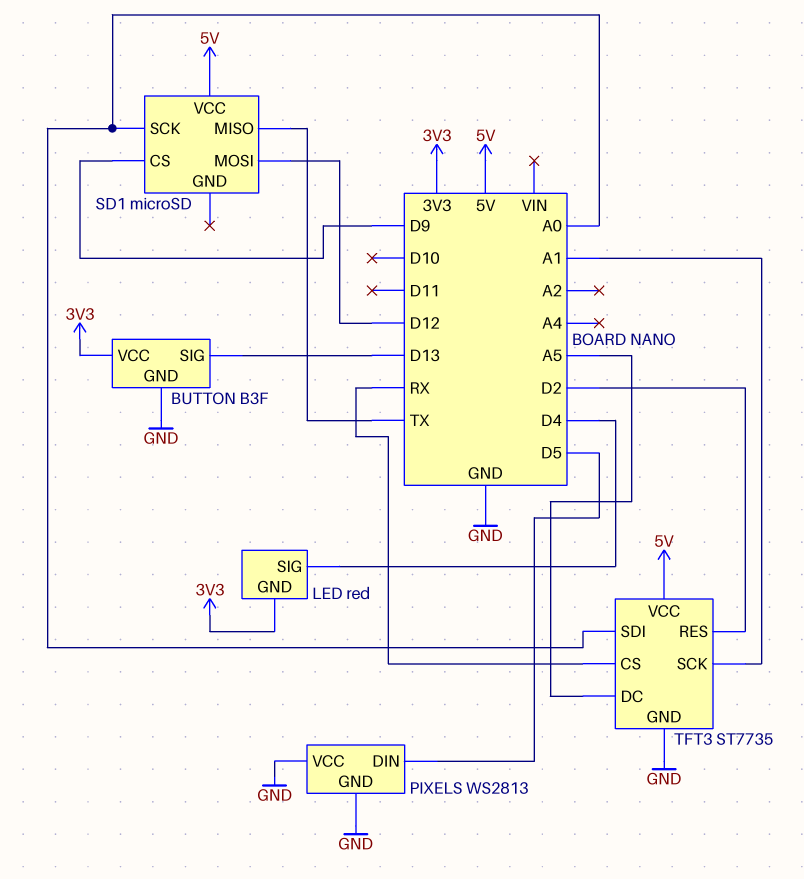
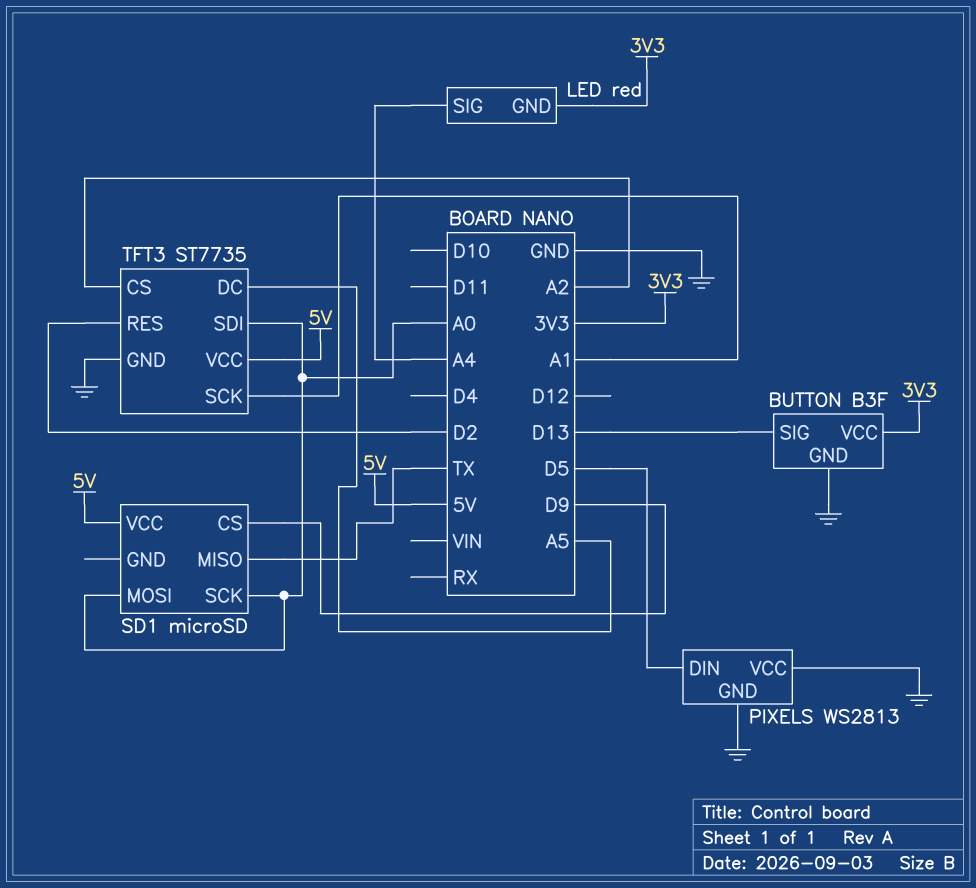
LED pin SIG: D4 -> A4
SD1 pin MOSI: D12 -> A0
TFT3 pin CS: RX -> A2

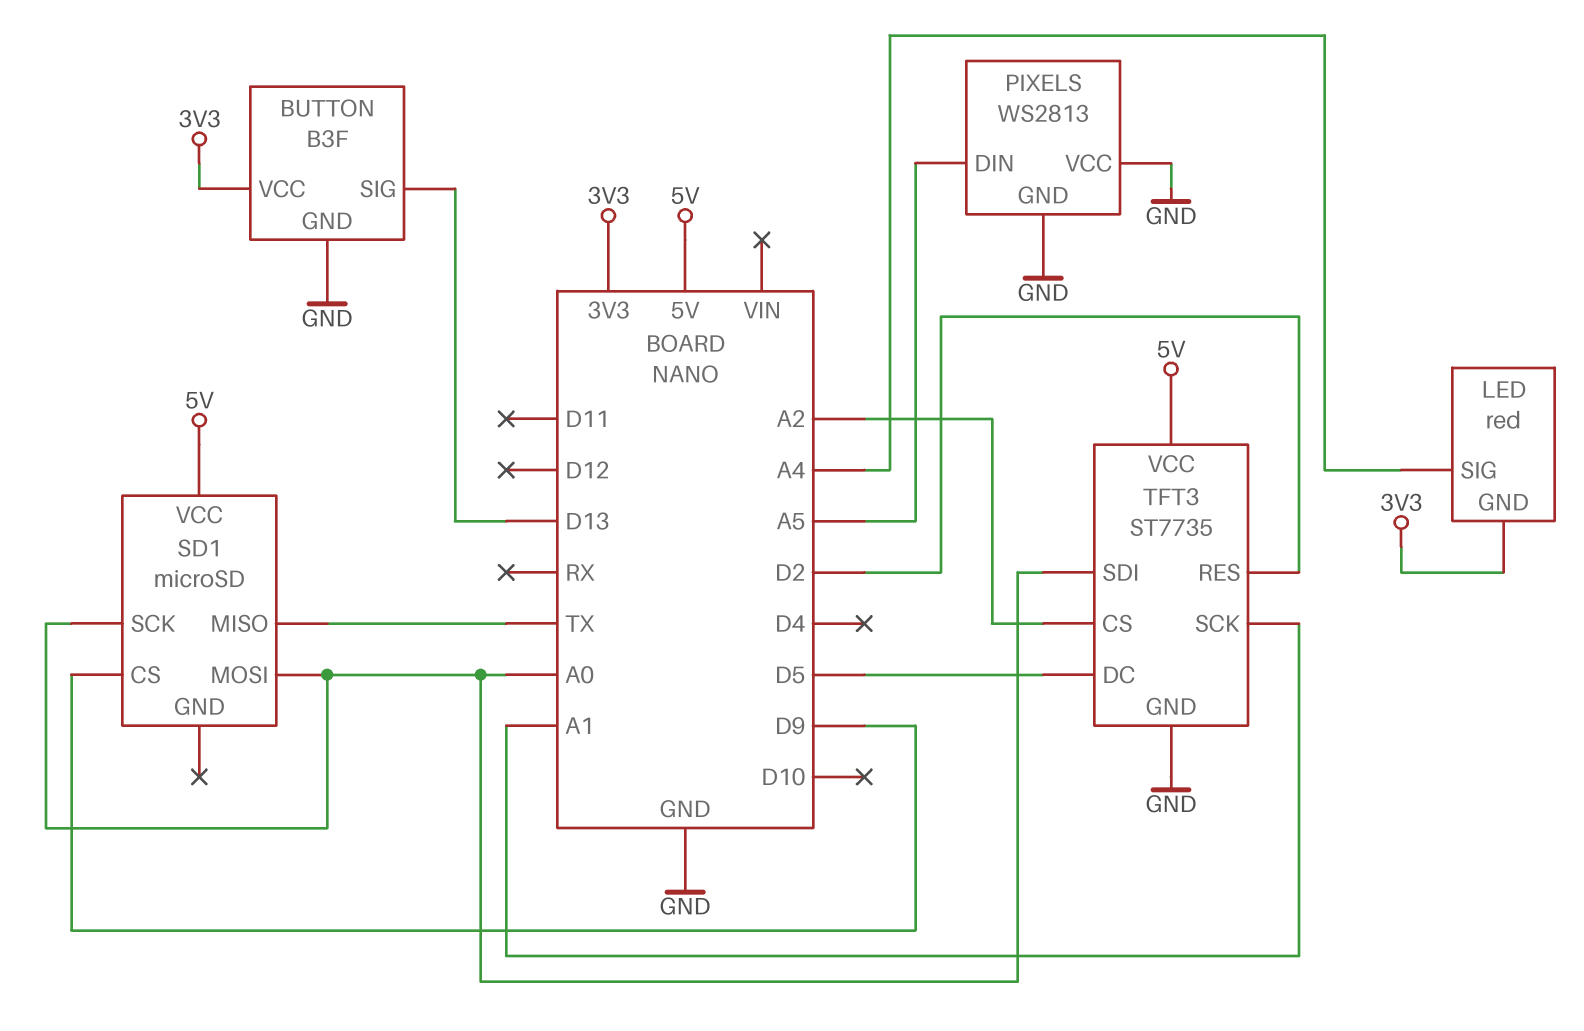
PIXELS pin DIN: D5 -> A5
TFT3 pin DC: A5 -> D5

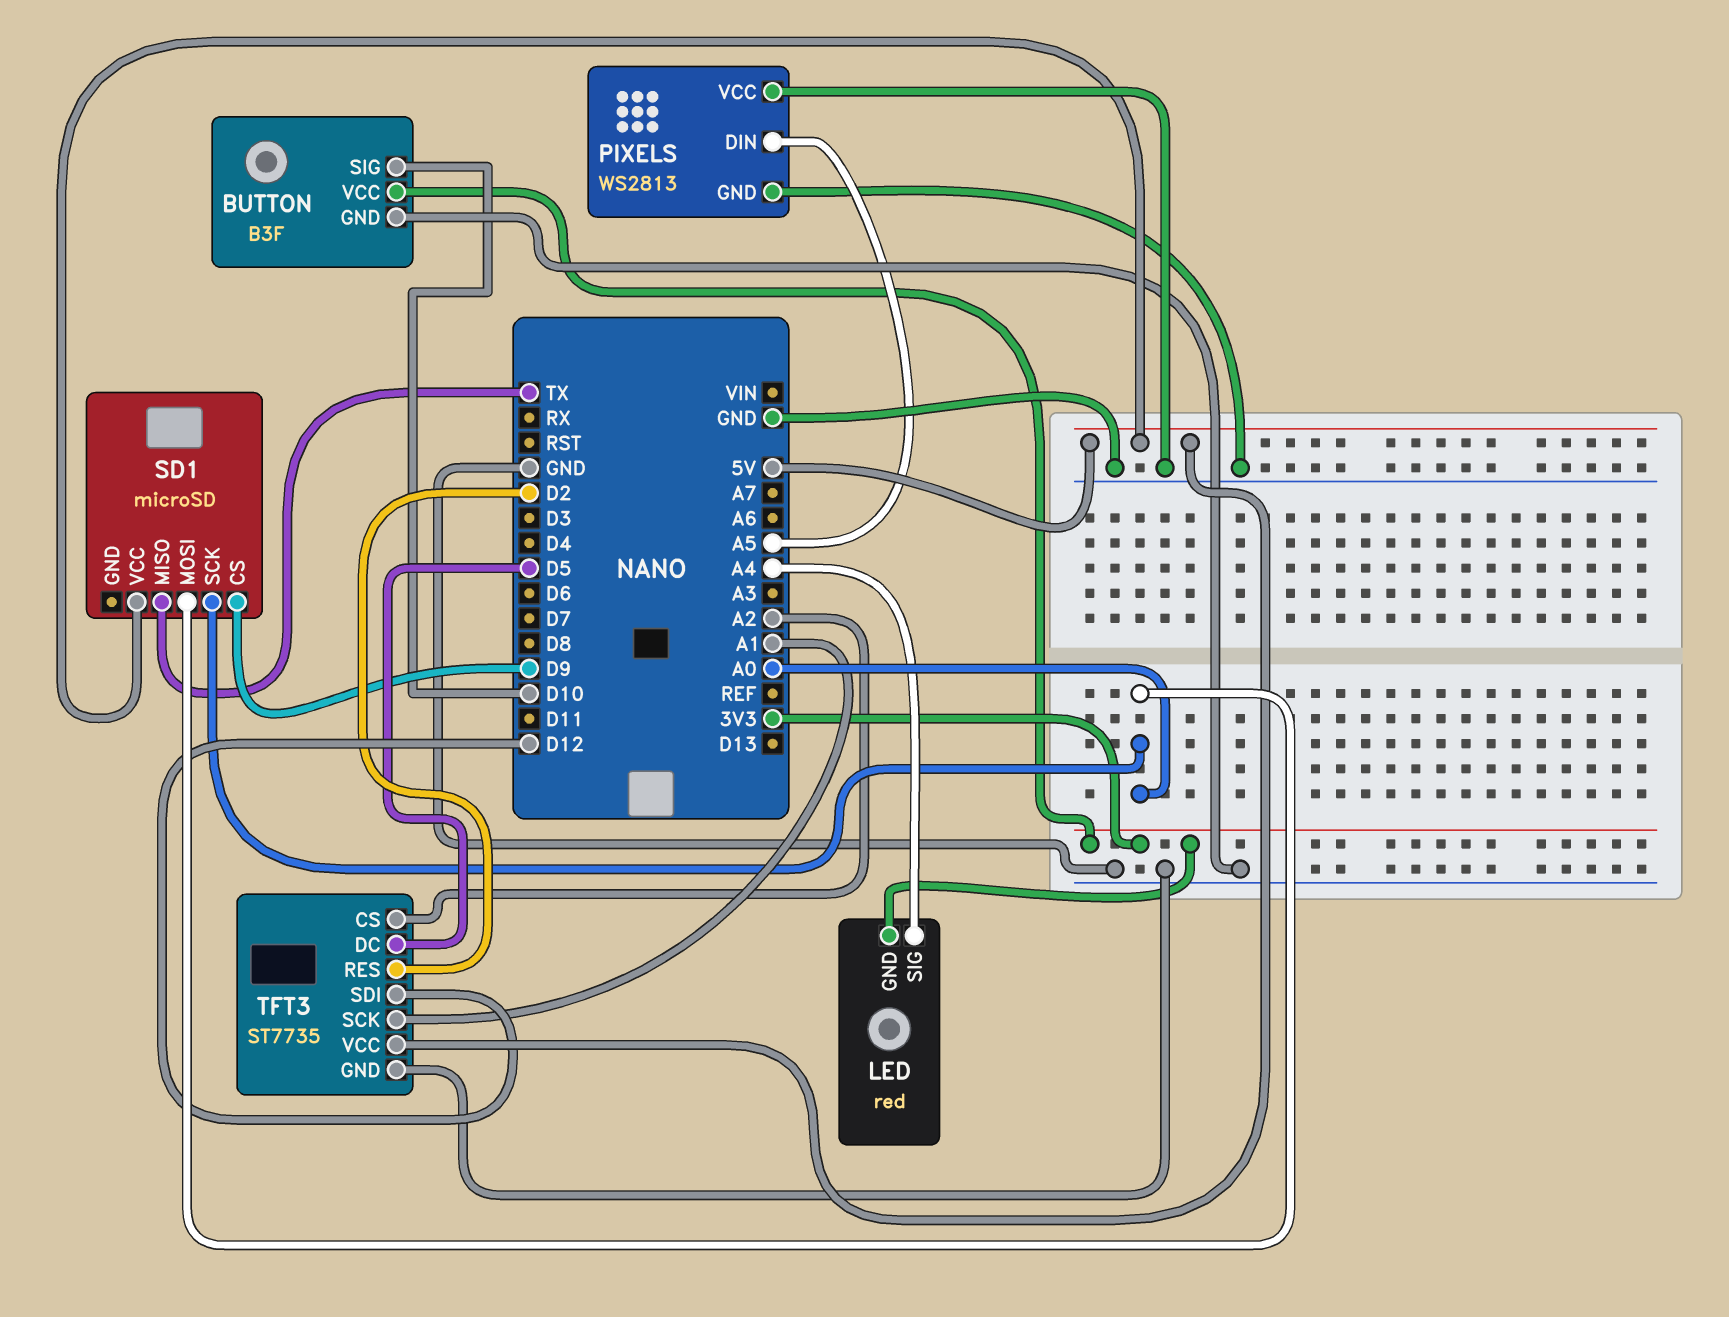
BUTTON pin SIG: D13 -> D10
TFT3 pin SDI: A0 -> D12

